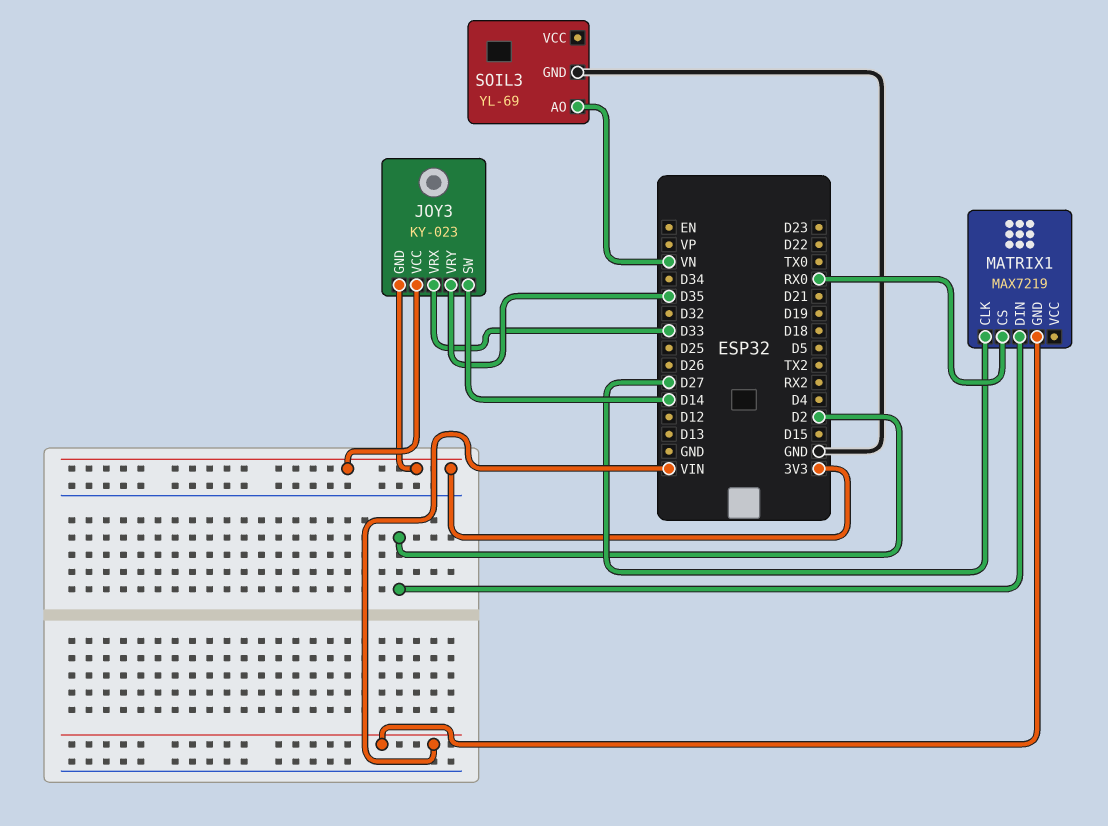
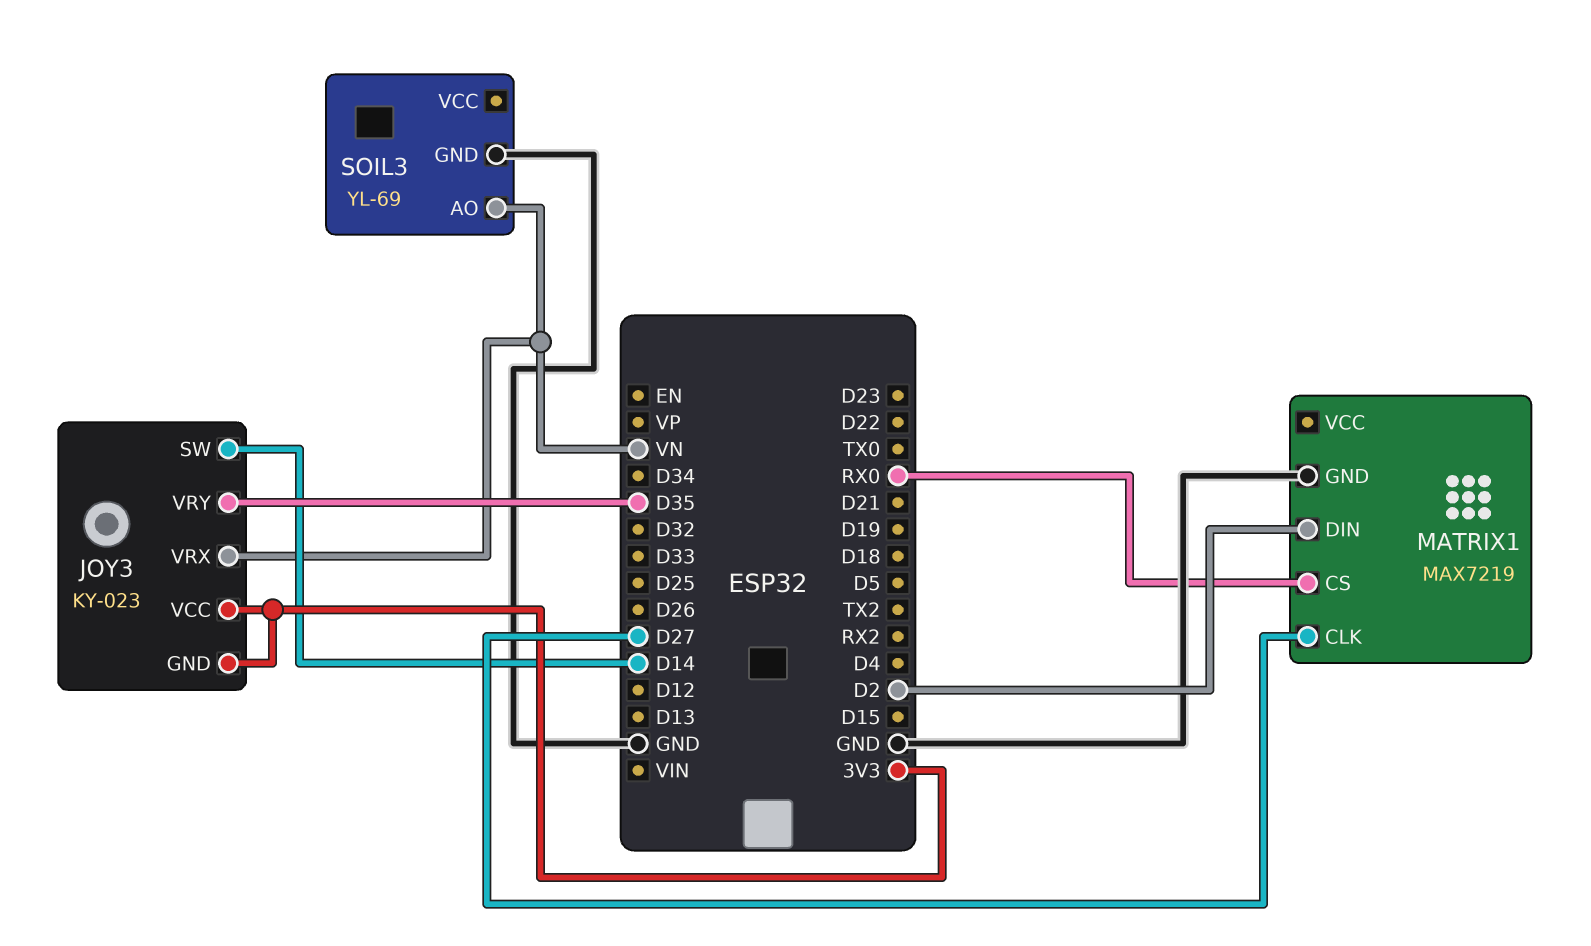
JOY3 pin VRX: D33 -> VN
MATRIX1 pin GND: VIN -> GND

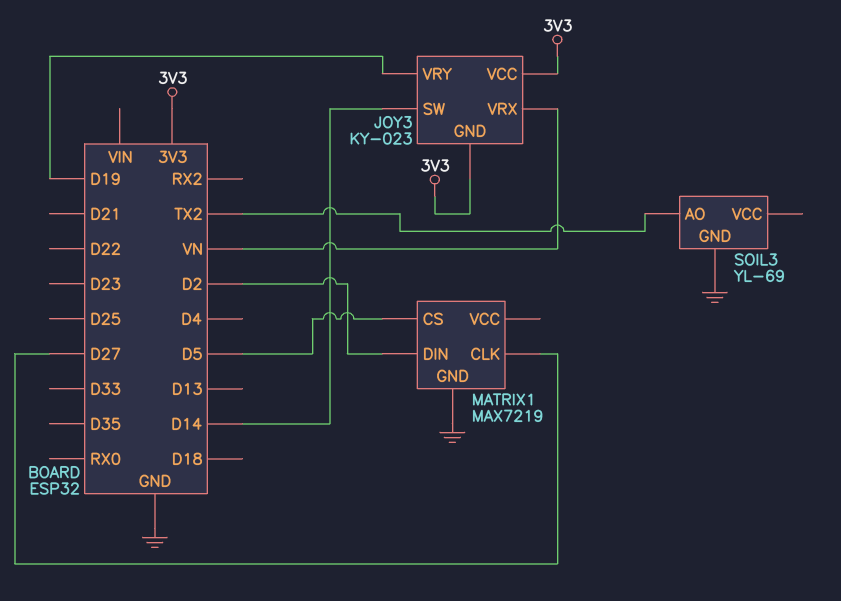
JOY3 pin VRY: D35 -> D19
MATRIX1 pin CS: RX0 -> D5
SOIL3 pin AO: VN -> TX2

